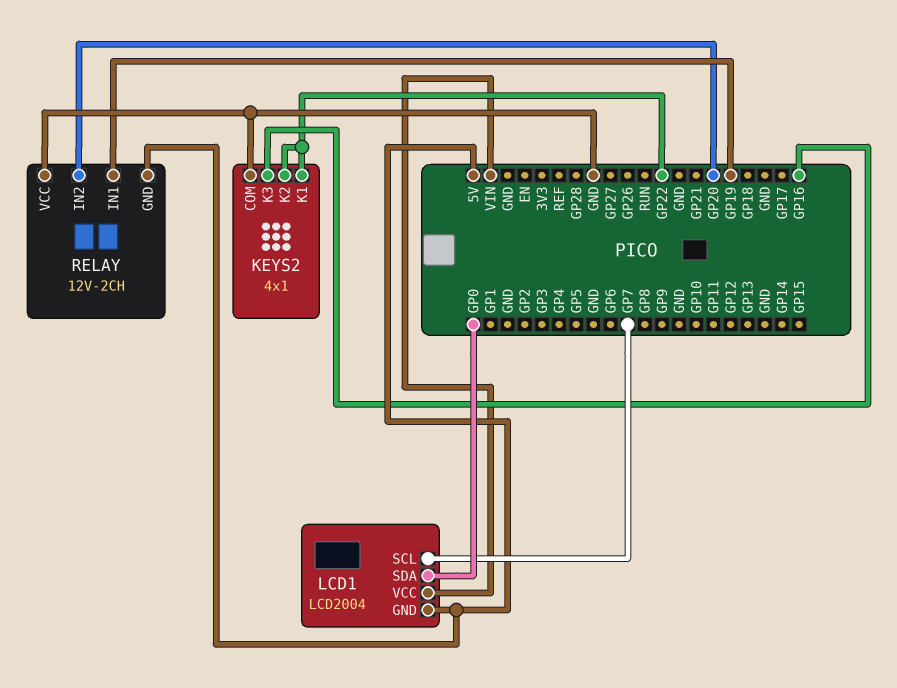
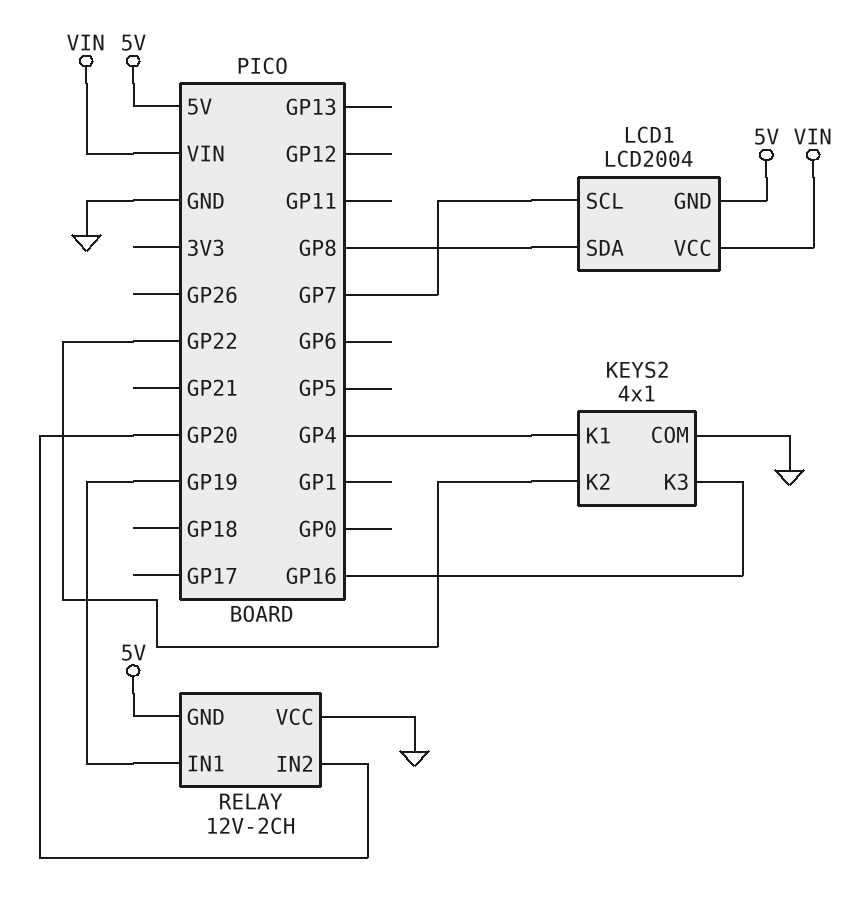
KEYS2 pin K1: GP22 -> GP4
LCD1 pin SDA: GP0 -> GP8

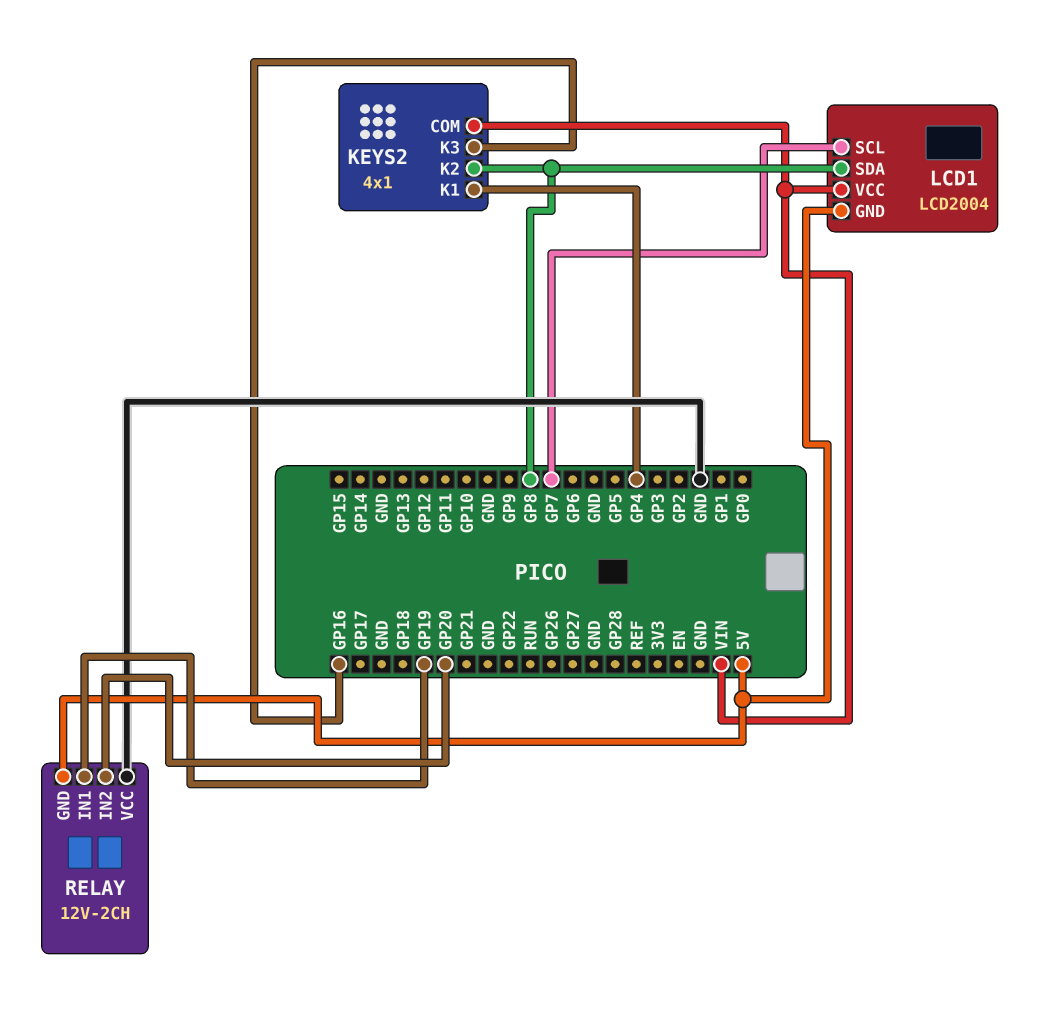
KEYS2 pin COM: GND -> VIN
KEYS2 pin K2: GP22 -> GP8

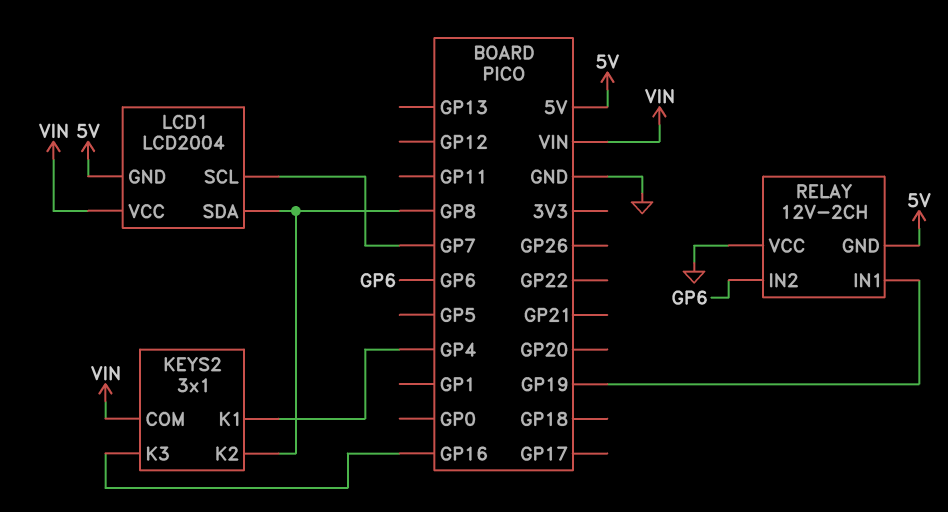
KEYS2: 4x1 -> 3x1
RELAY pin IN2: GP20 -> GP6

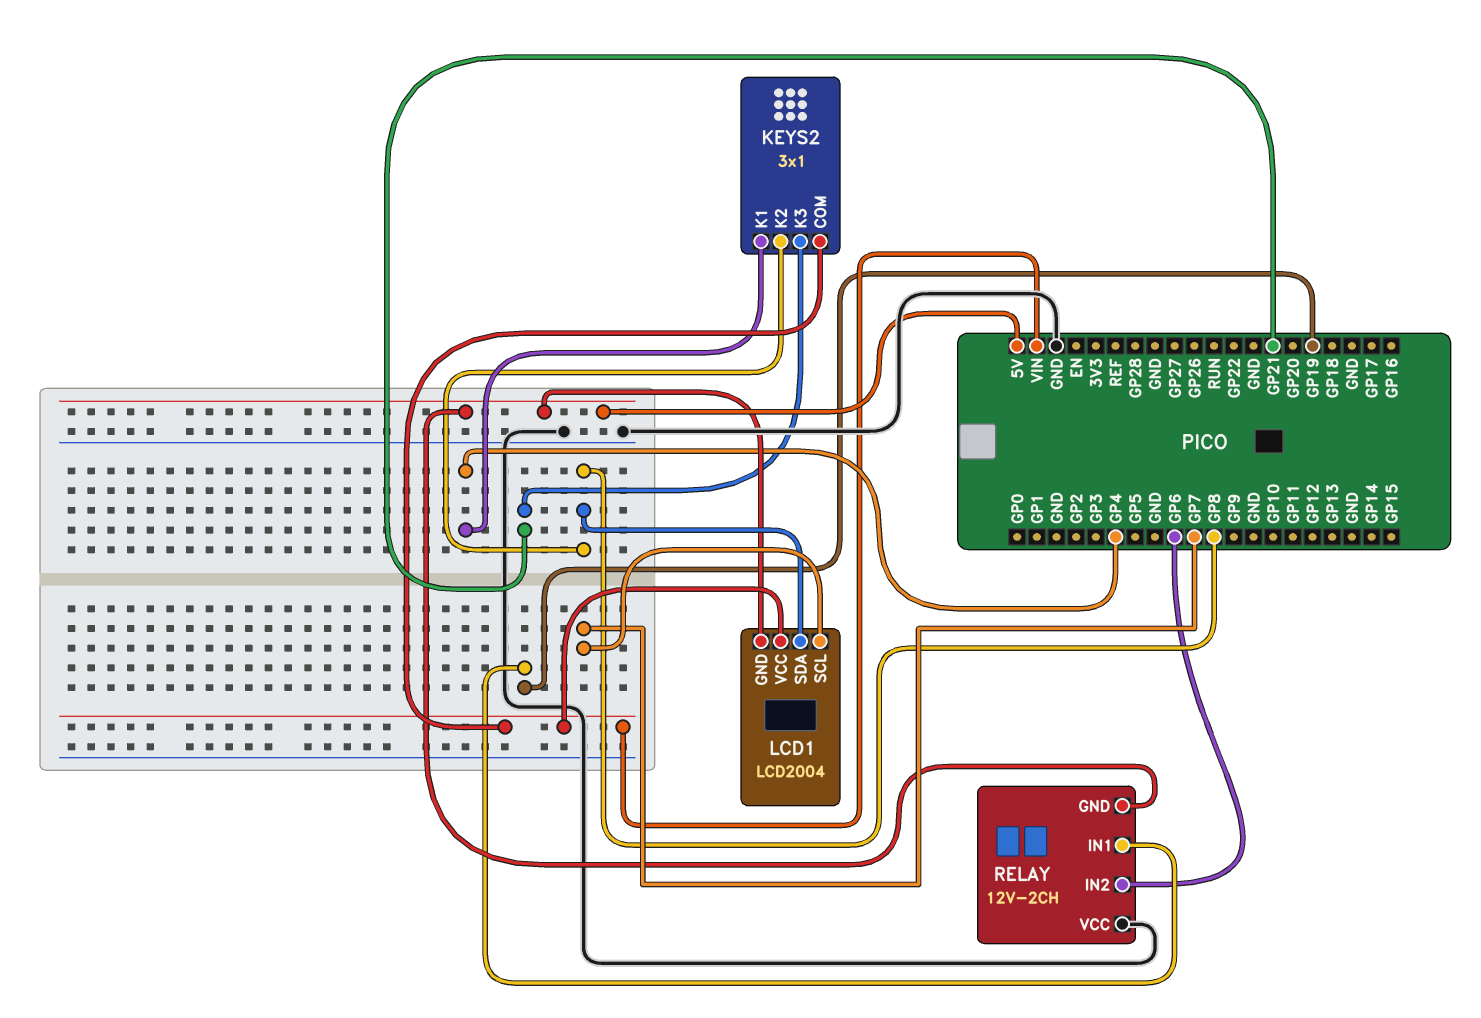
KEYS2 pin K3: GP16 -> GP21

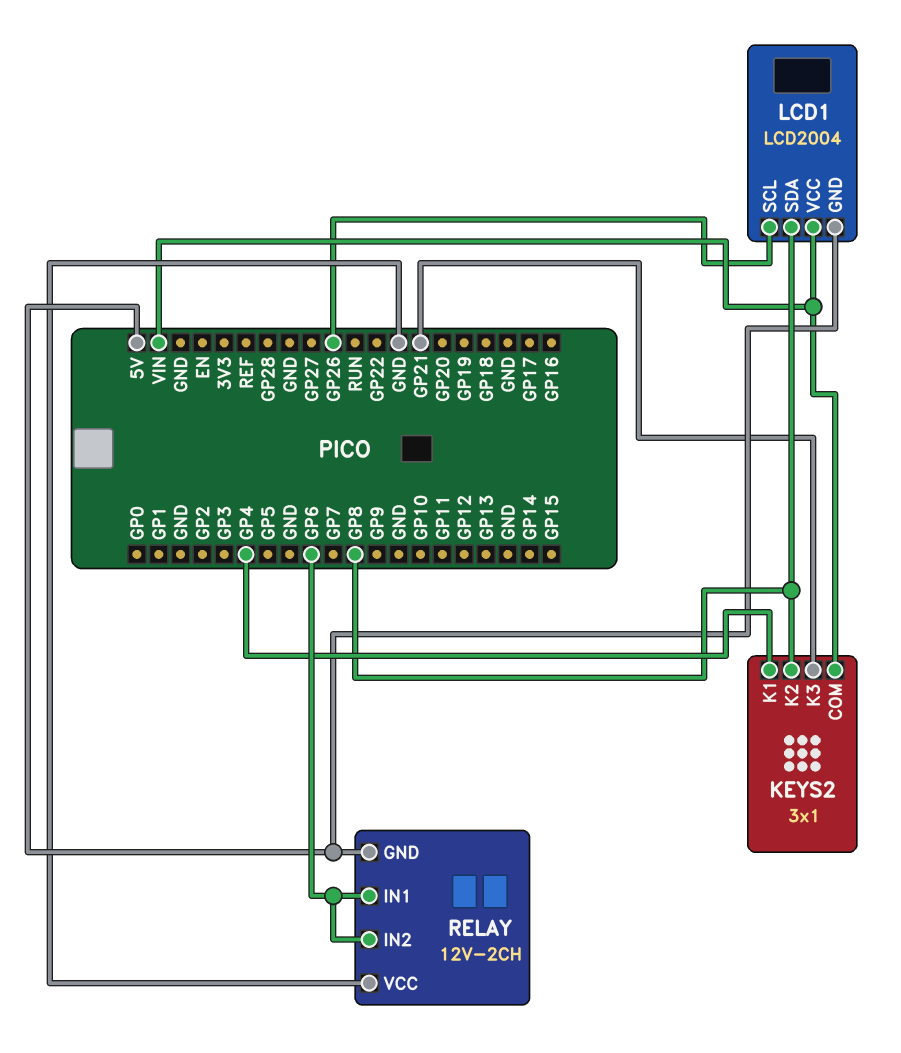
LCD1 pin SCL: GP7 -> GP26
RELAY pin IN1: GP19 -> GP6

